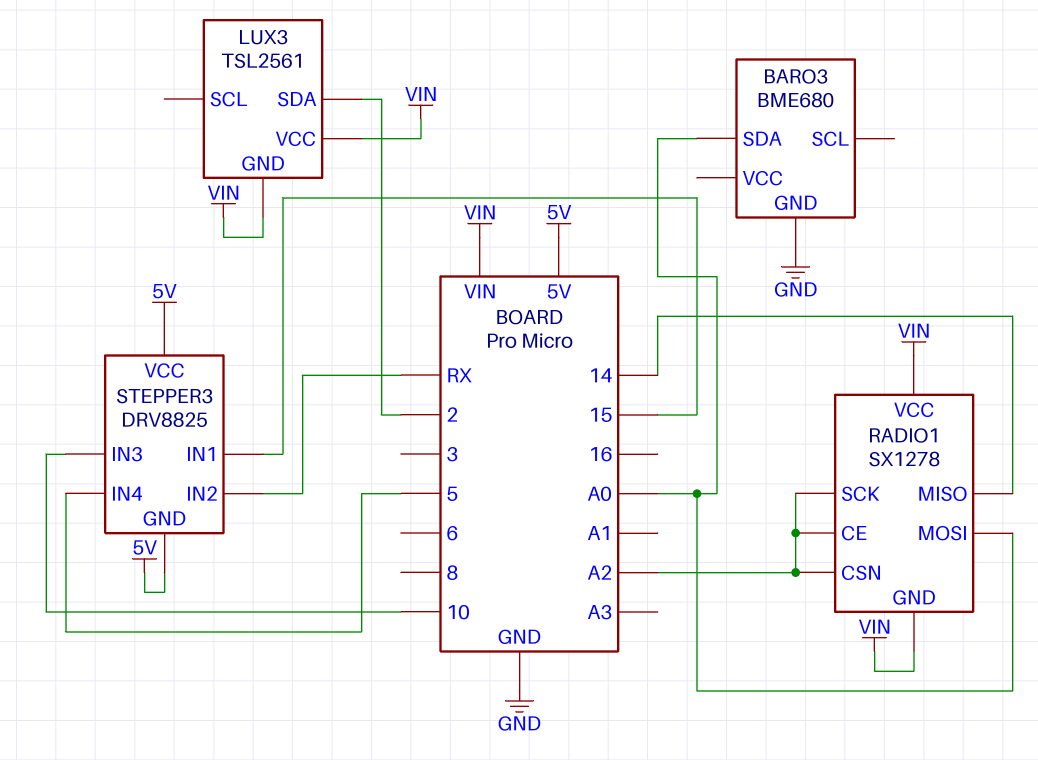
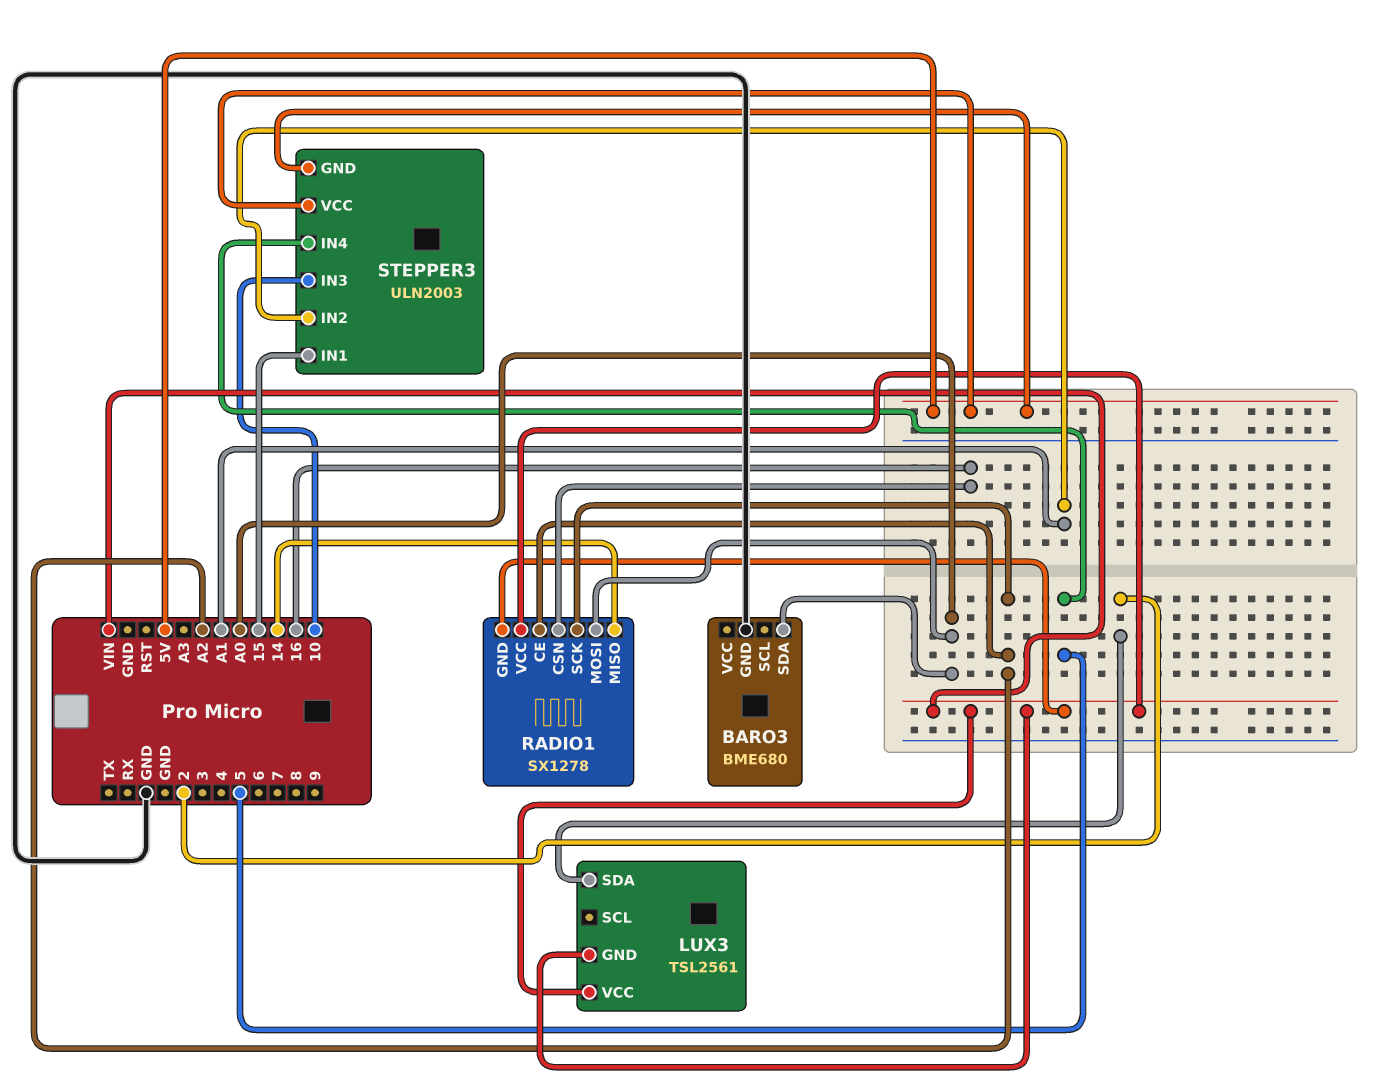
RADIO1 pin CSN: A2 -> 16
STEPPER3: DRV8825 -> ULN2003
STEPPER3 pin IN2: RX -> A1

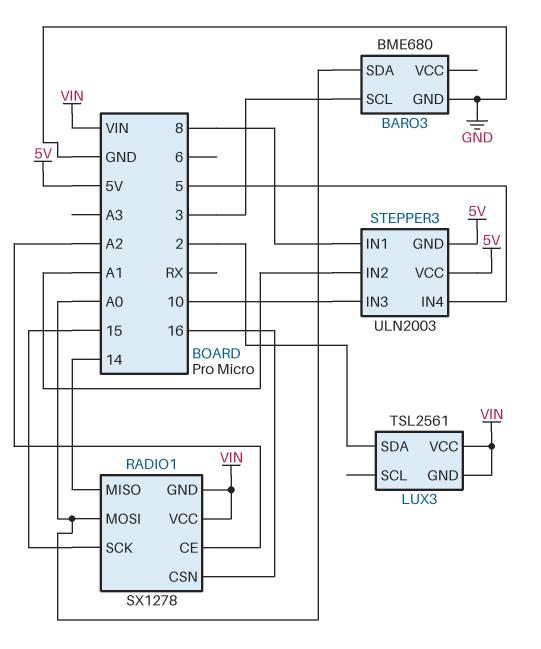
BARO3 pin SCL: none -> 3
RADIO1 pin SCK: A2 -> 15
STEPPER3 pin IN1: 15 -> 8

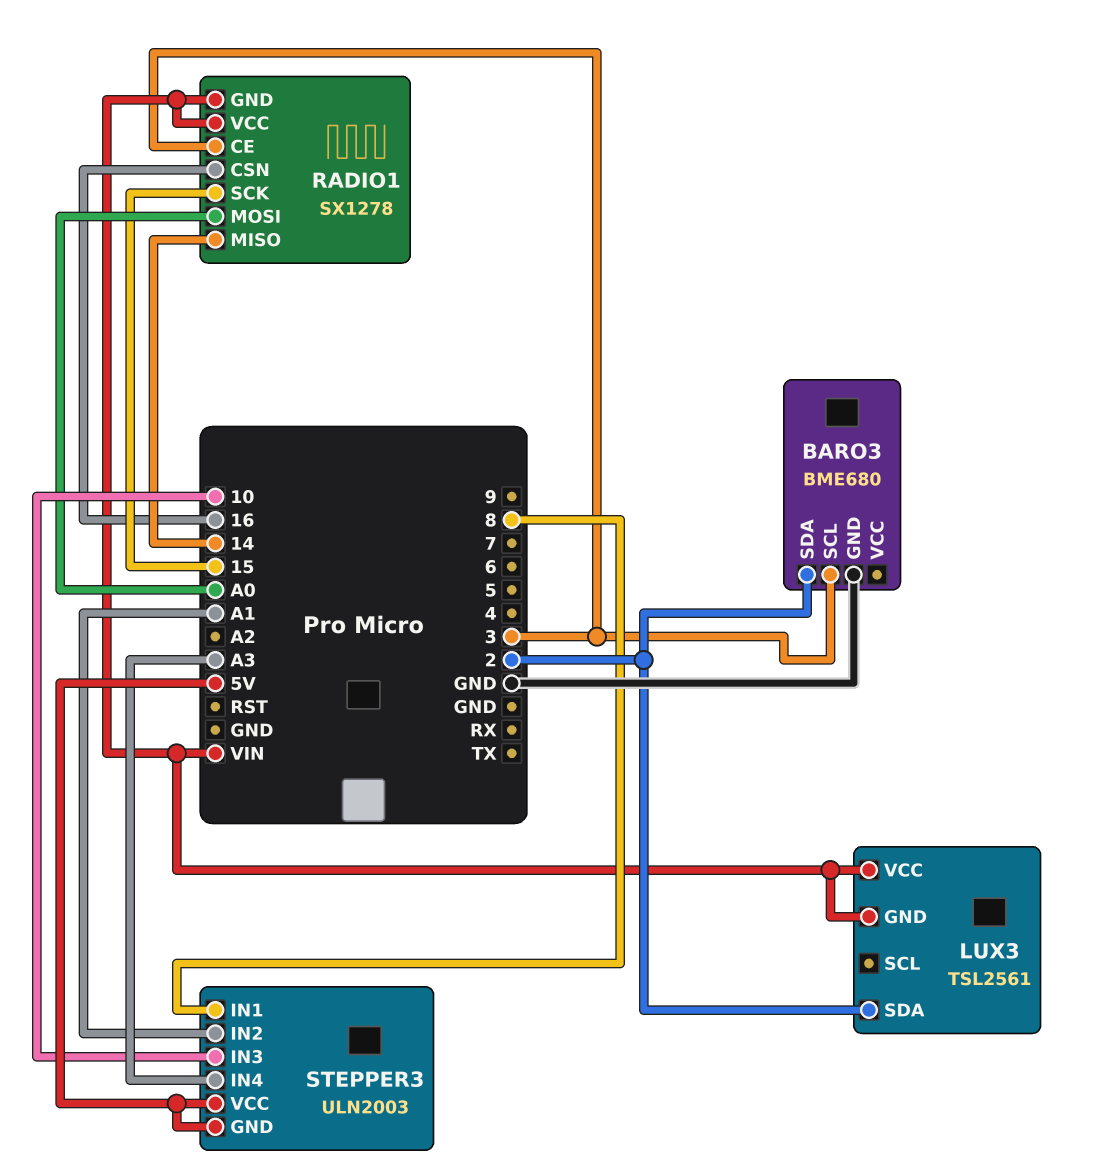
BARO3 pin SDA: A0 -> 2
RADIO1 pin CE: A2 -> 3
STEPPER3 pin IN4: 5 -> A3

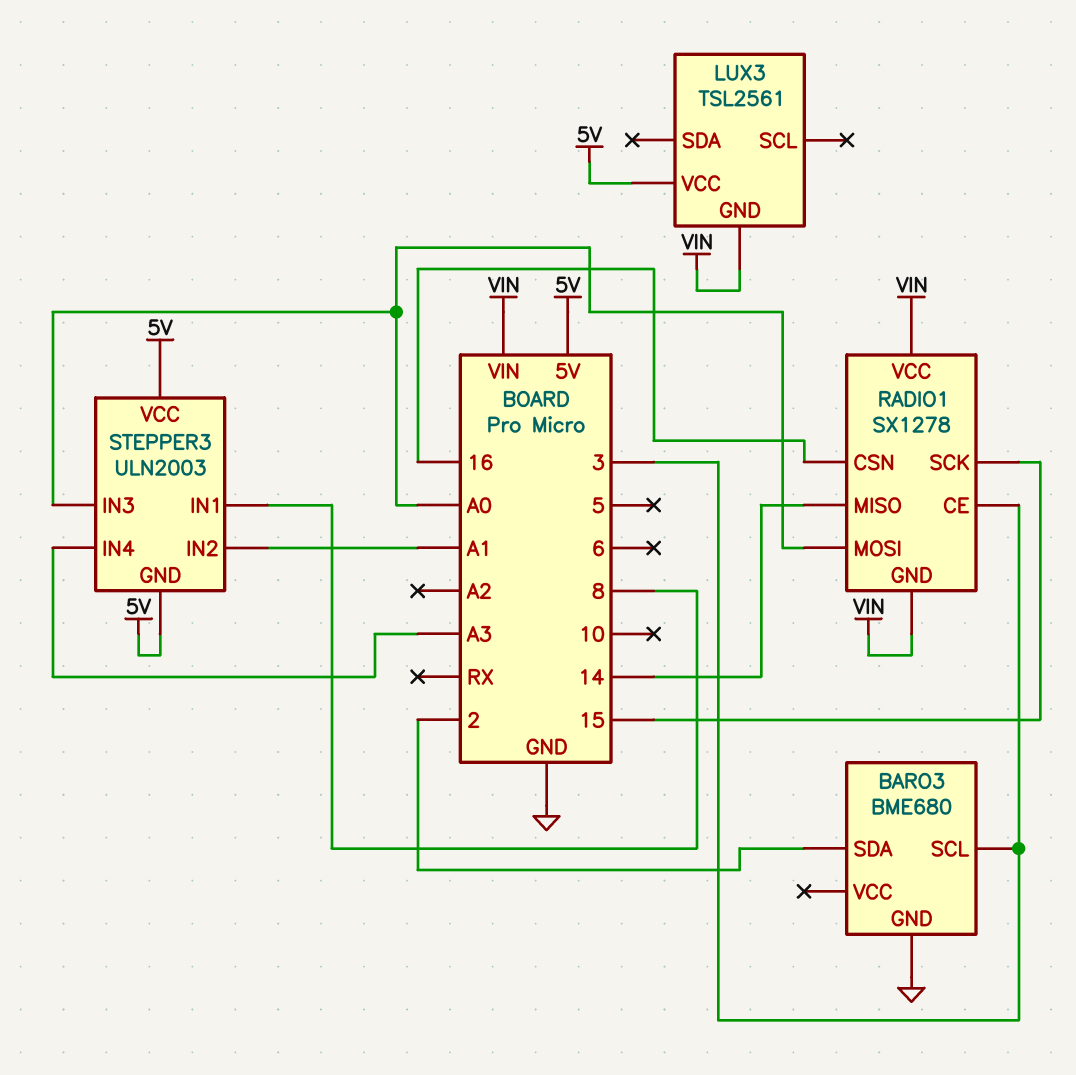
LUX3 pin SDA: 2 -> none
LUX3 pin VCC: VIN -> 5V
STEPPER3 pin IN3: 10 -> A0

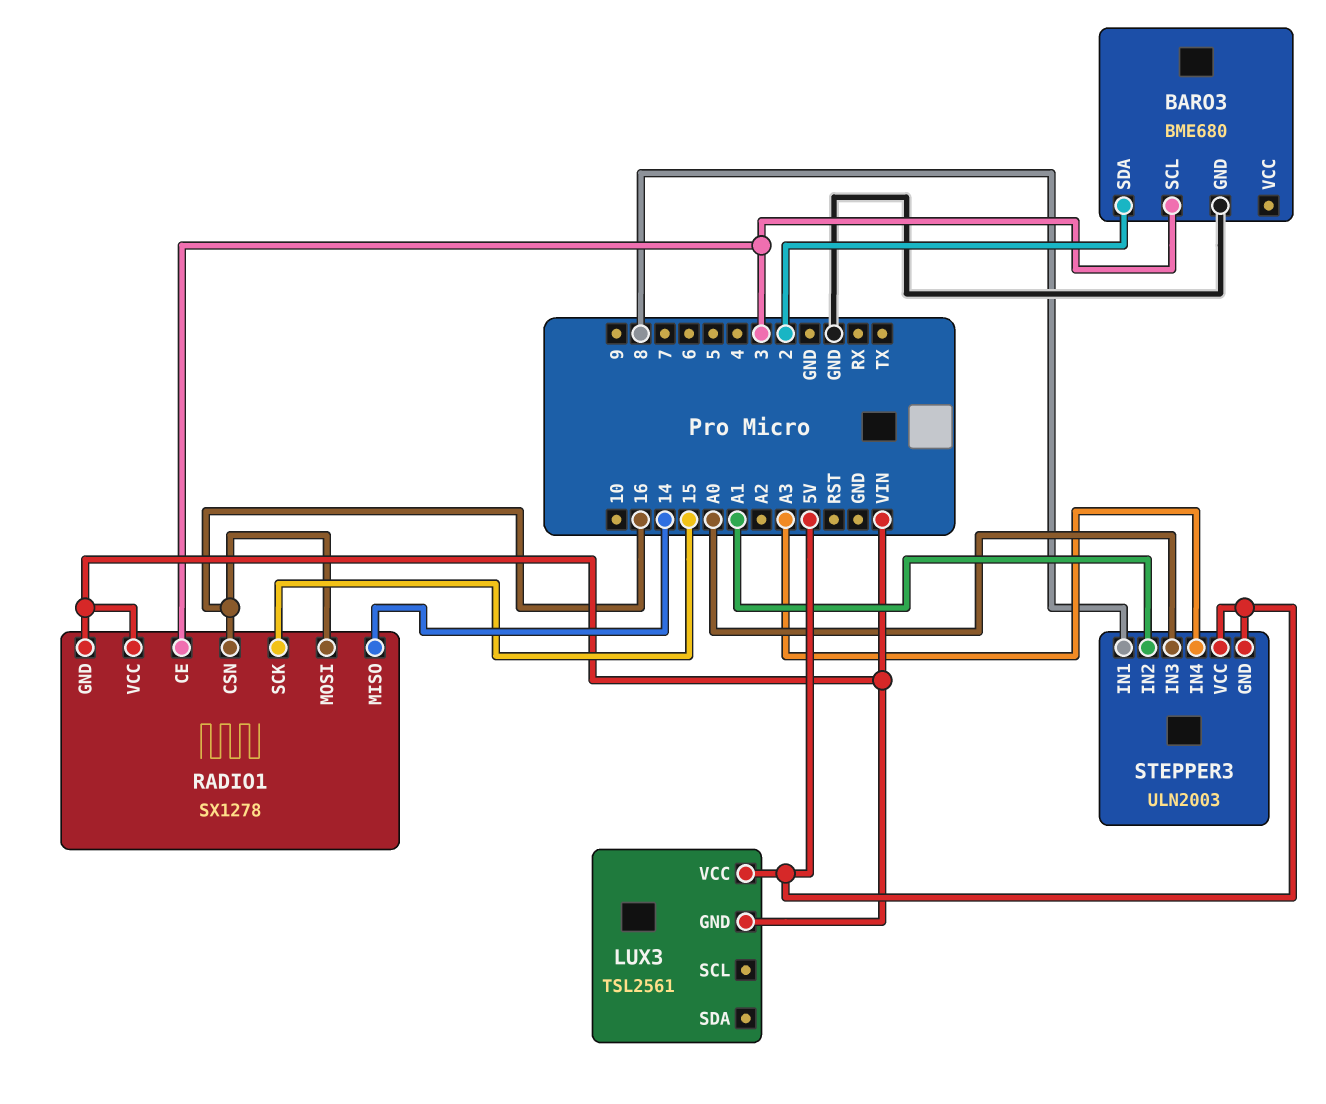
RADIO1 pin MOSI: A0 -> 16

